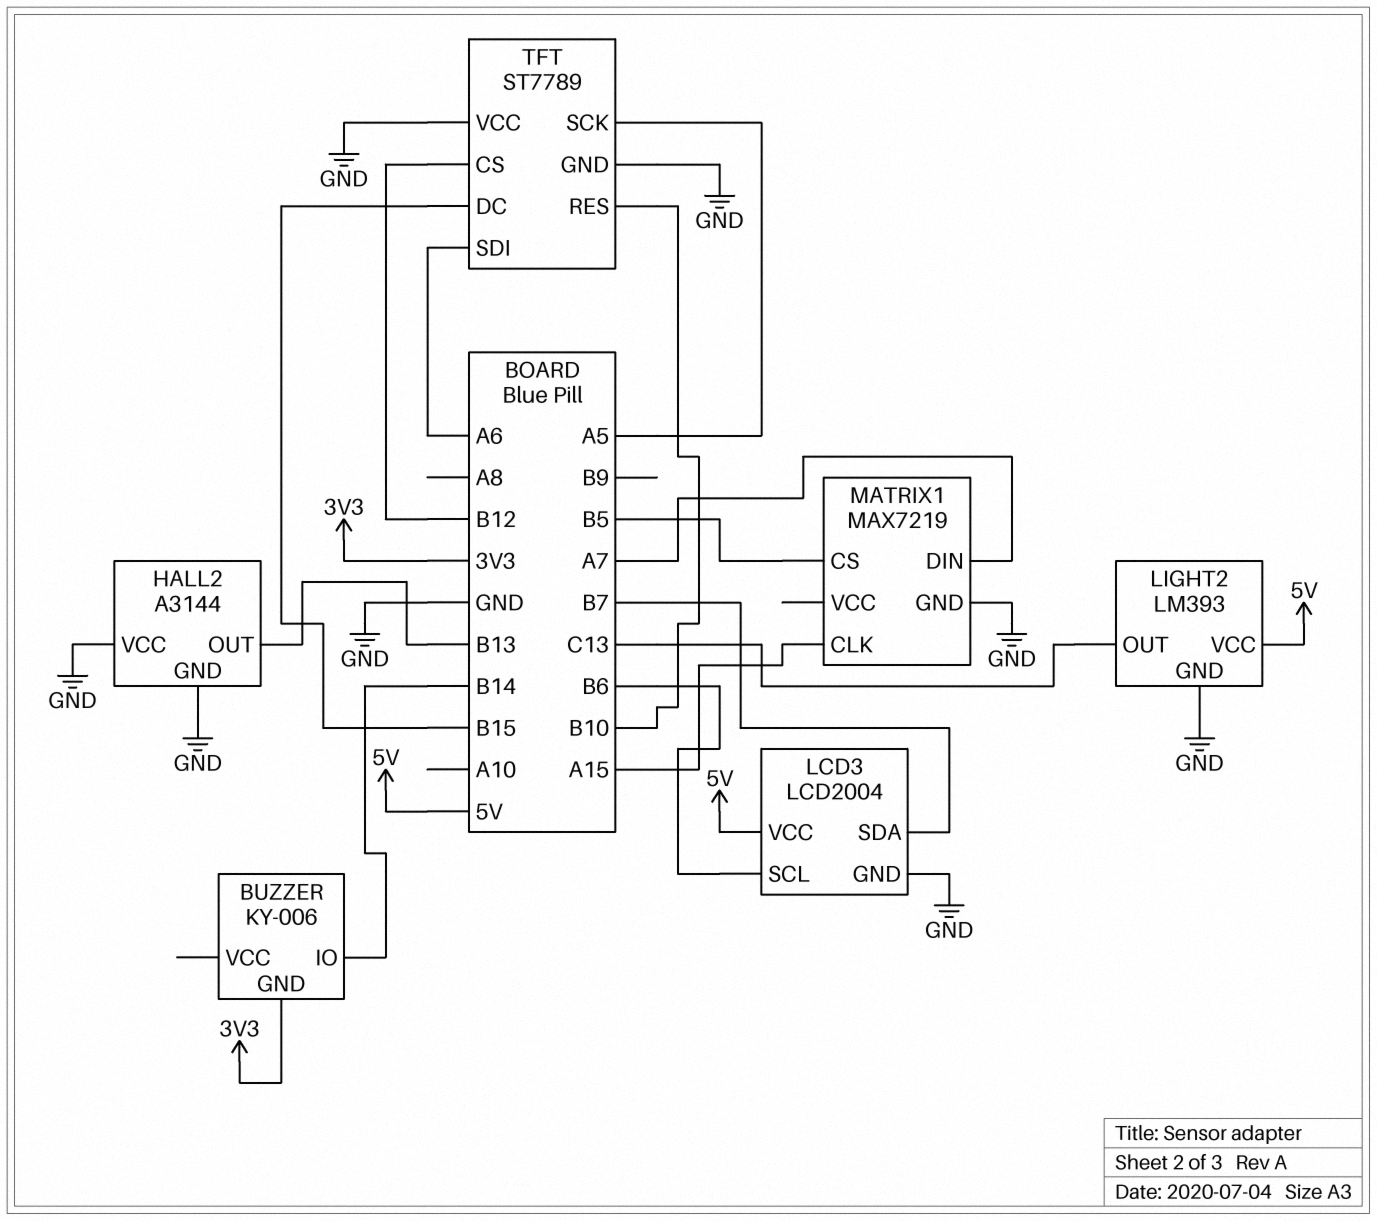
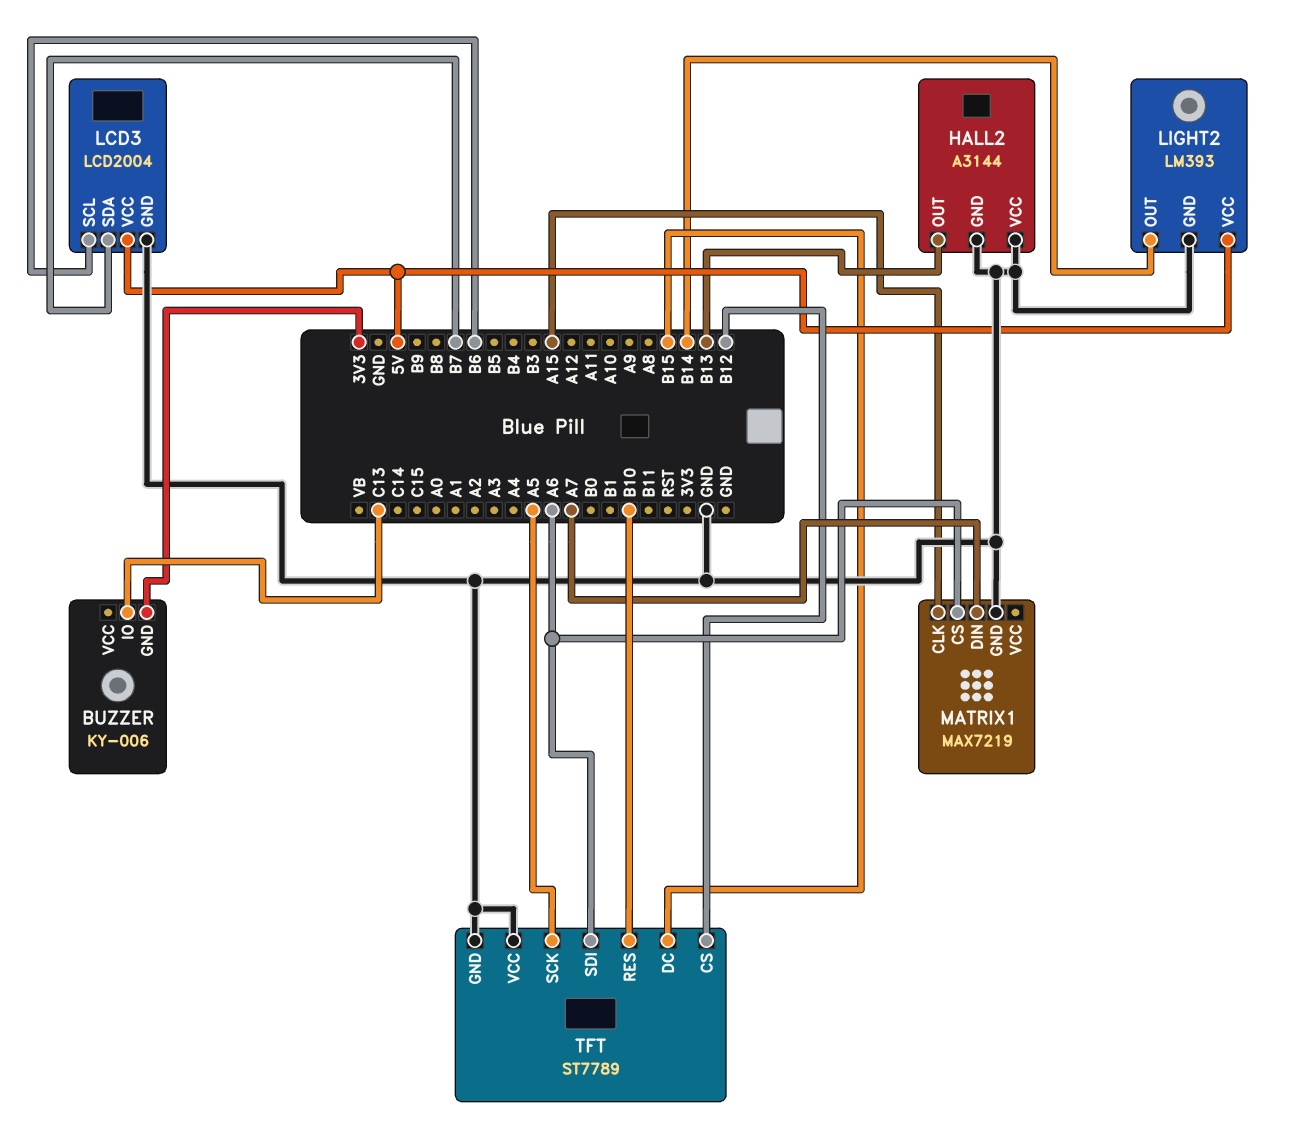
BUZZER pin IO: B14 -> C13
LIGHT2 pin OUT: C13 -> B14
MATRIX1 pin CS: B5 -> A6

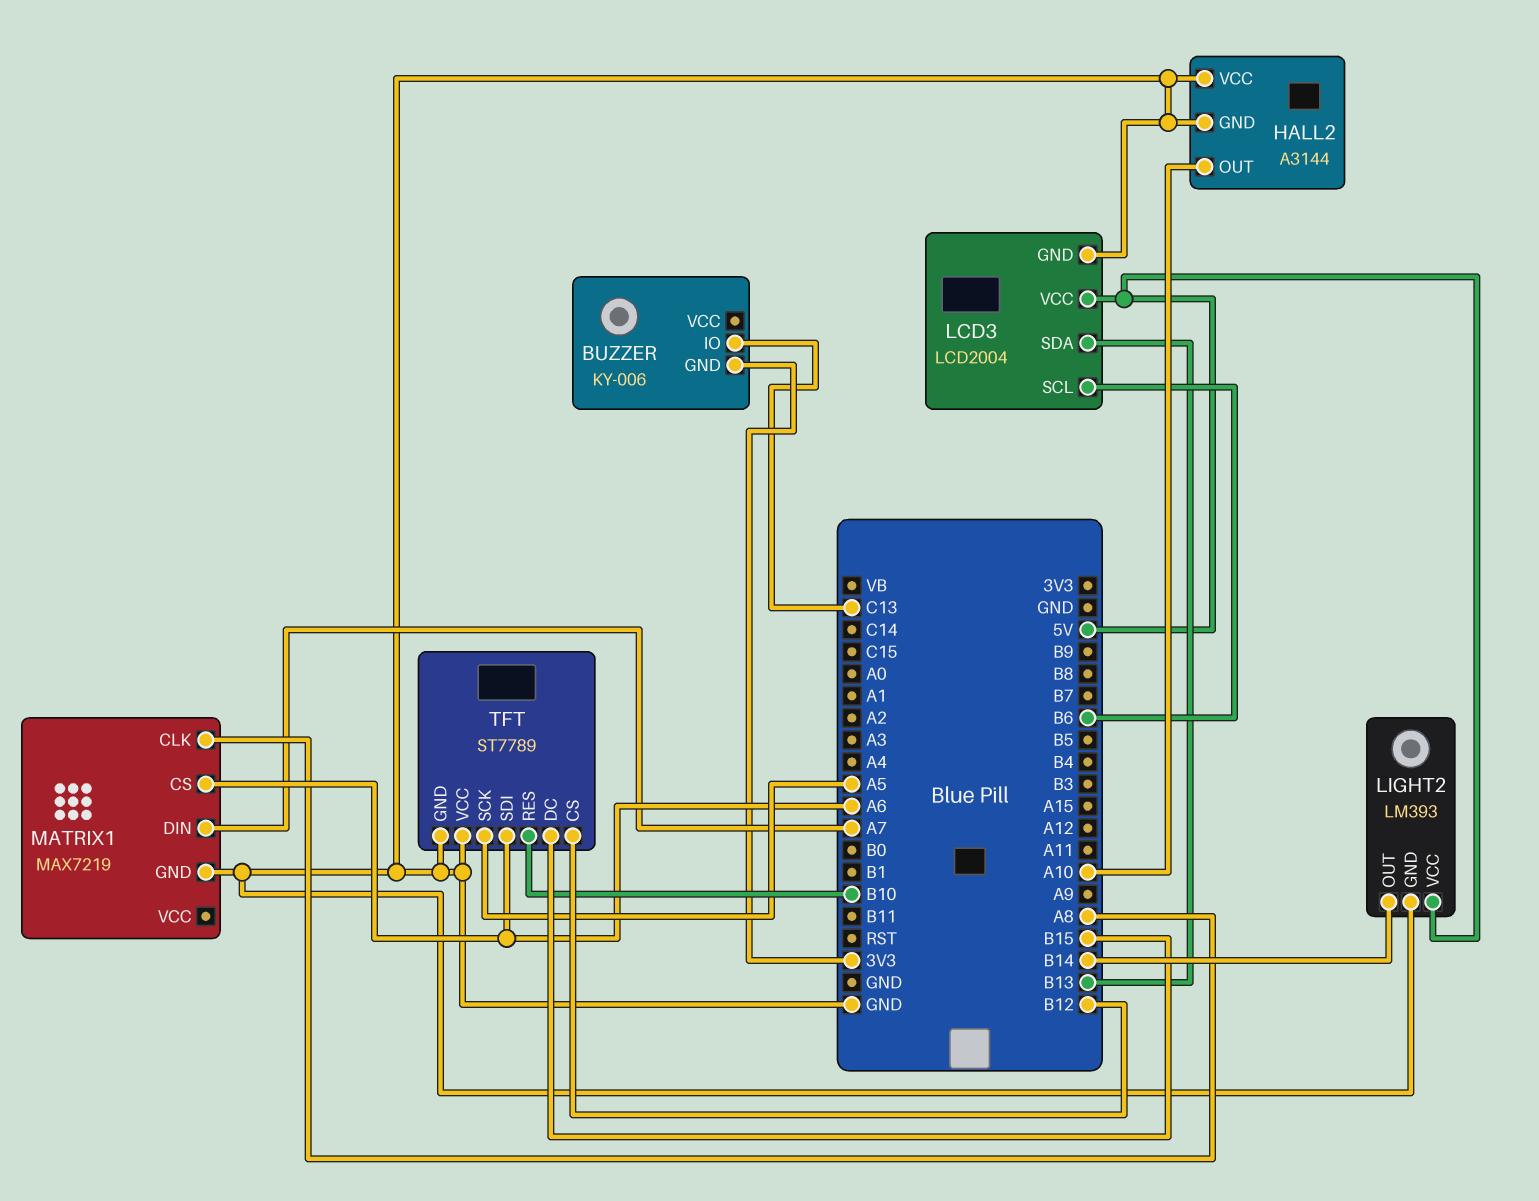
HALL2 pin OUT: B13 -> A10
LCD3 pin SDA: B7 -> B13
MATRIX1 pin CLK: A15 -> A8

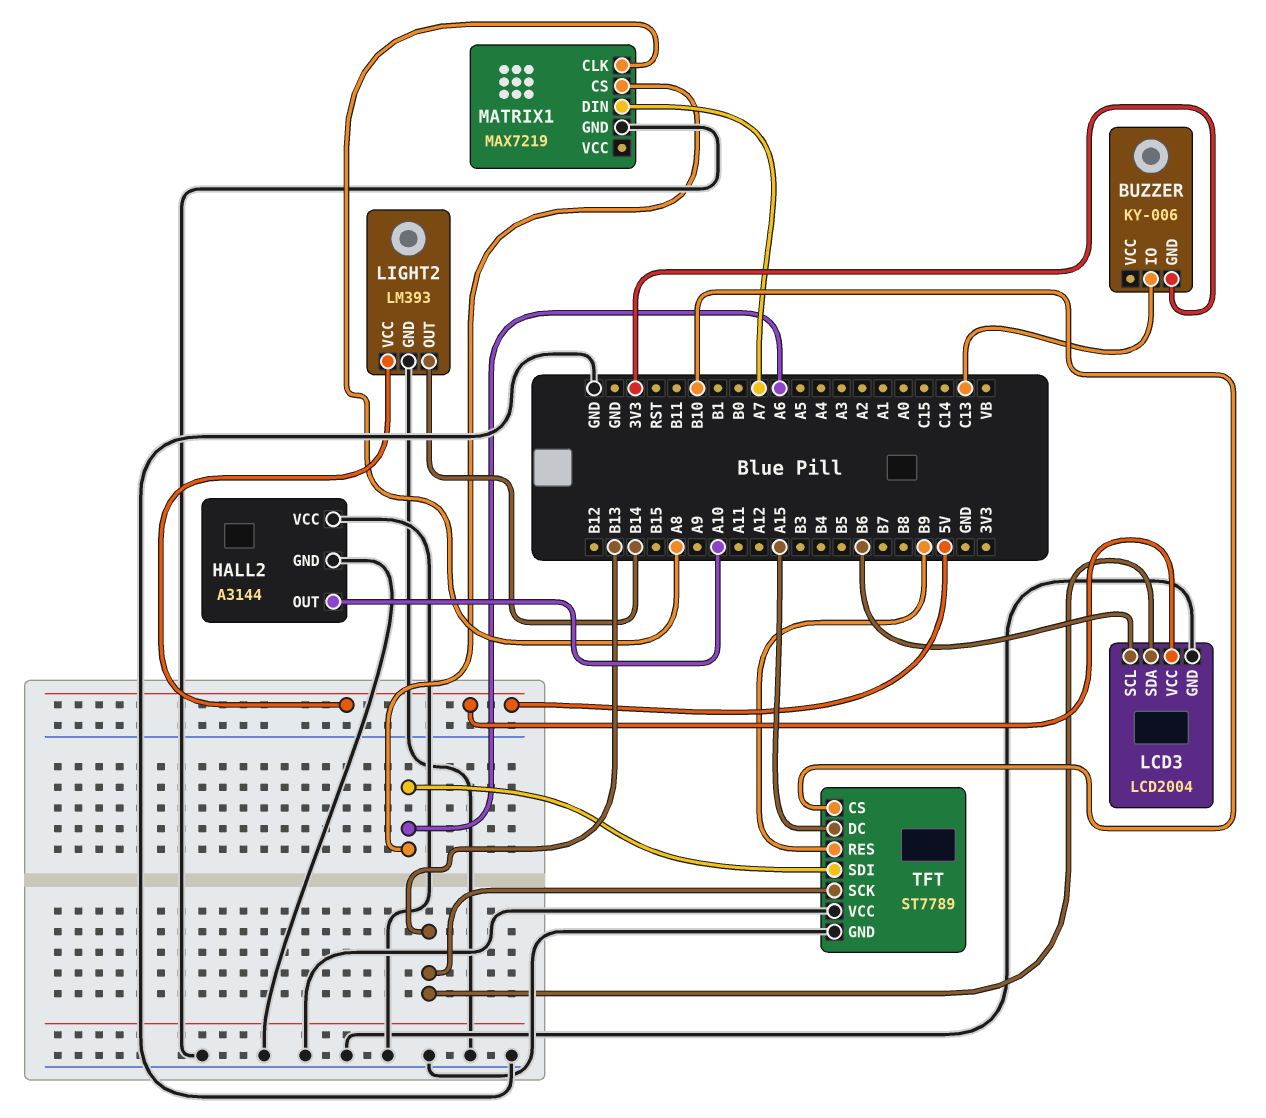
TFT pin CS: B12 -> B10
TFT pin DC: B15 -> A15
TFT pin RES: B10 -> B9
TFT pin SCK: A5 -> B13

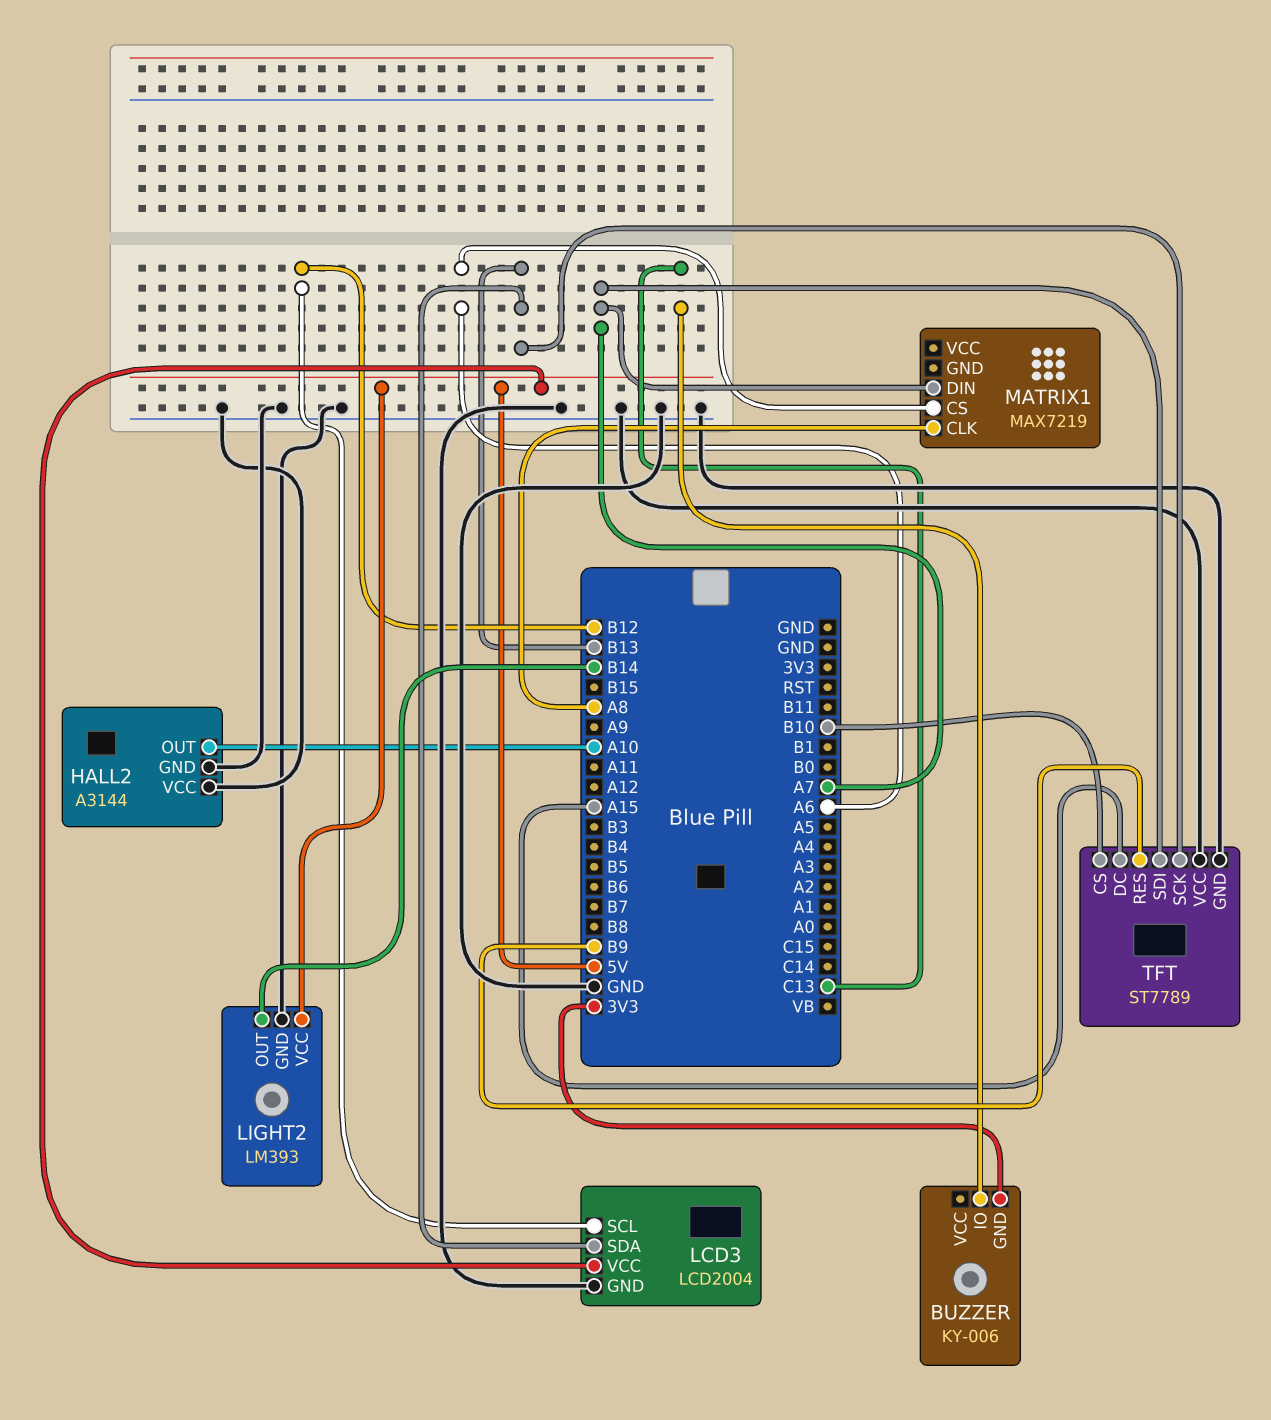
LCD3 pin SCL: B6 -> B12
MATRIX1 pin GND: GND -> none
TFT pin SDI: A6 -> A7

